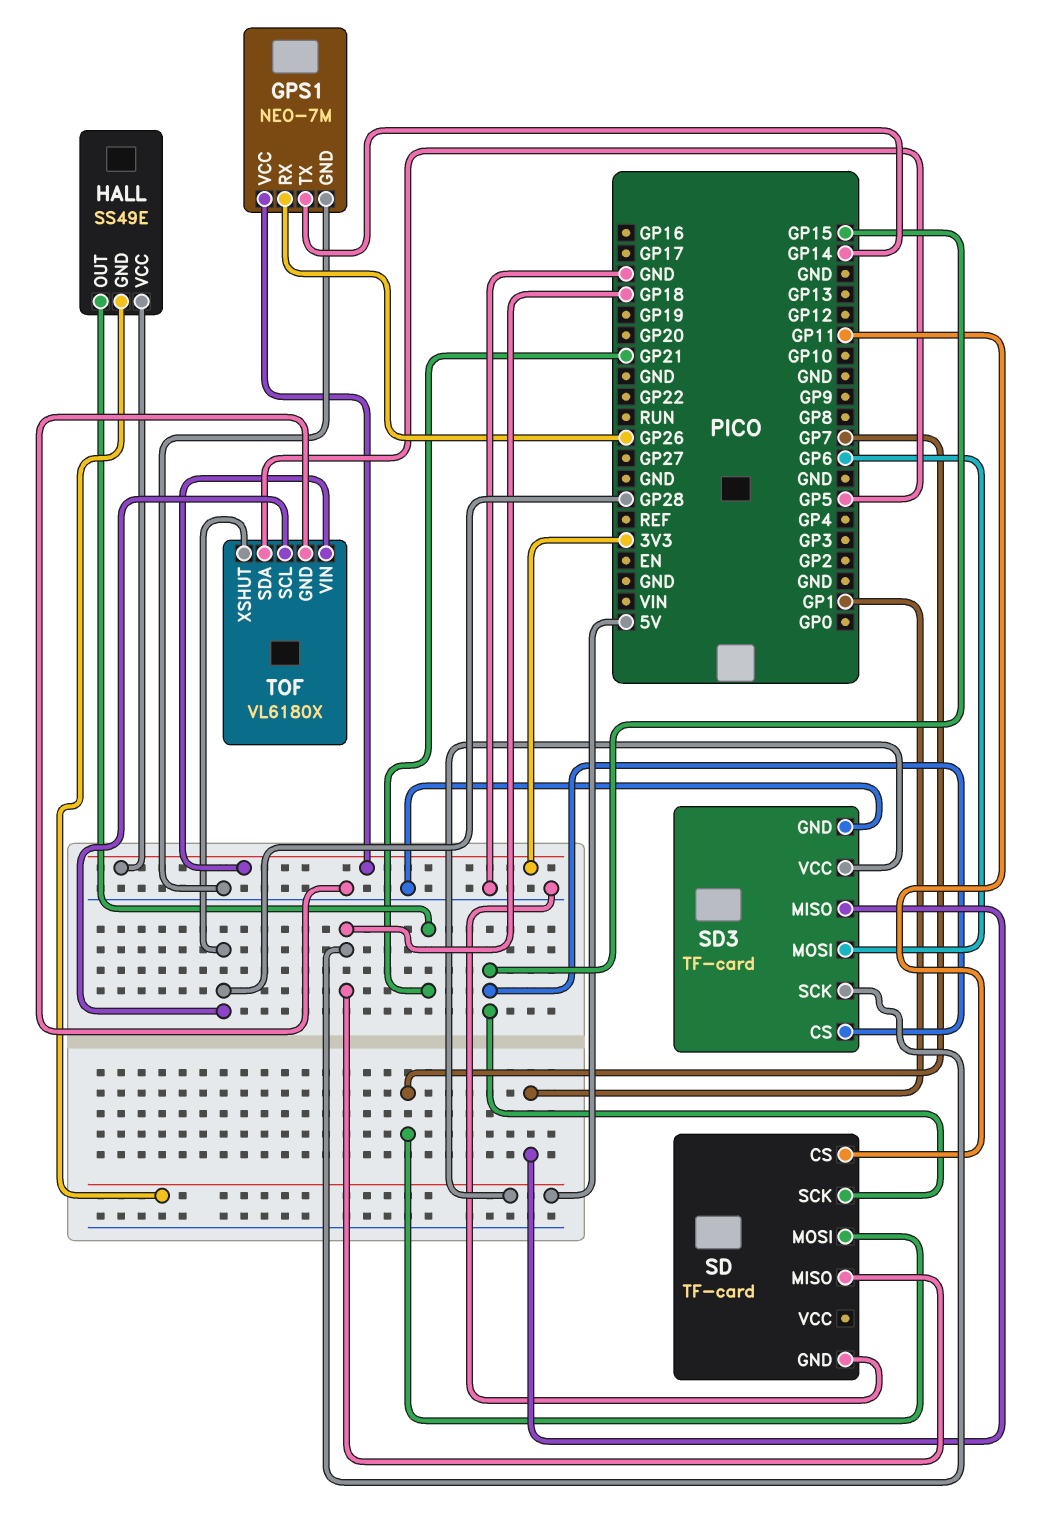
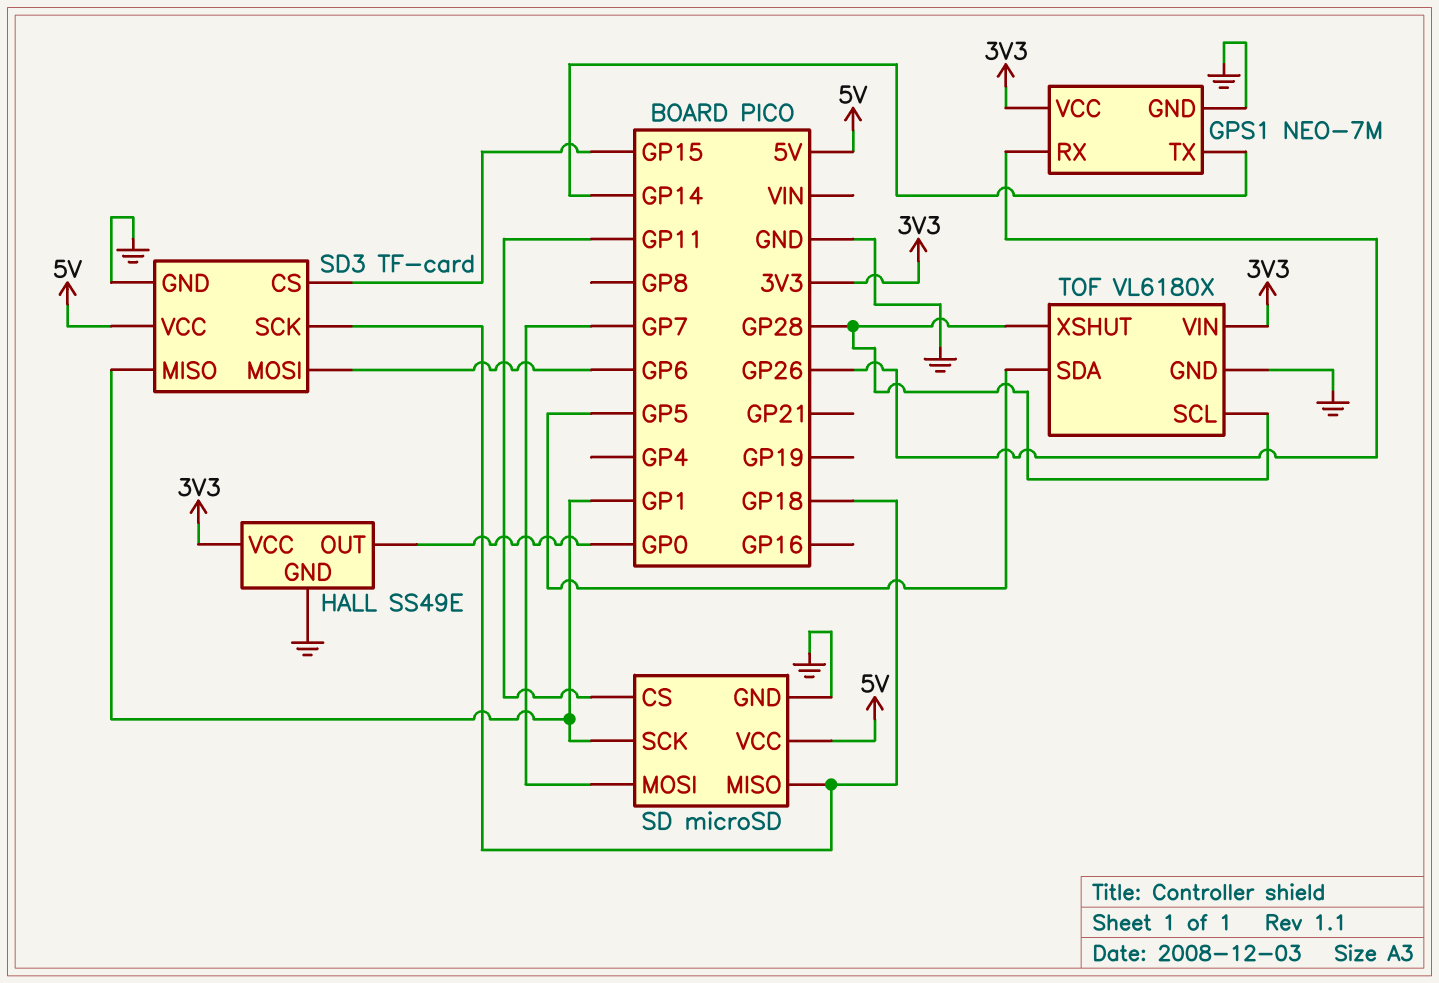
HALL pin GND: 5V -> GND
HALL pin OUT: GP21 -> GP0
SD: TF-card -> microSD
SD pin SCK: GP15 -> GP1
SD pin VCC: none -> 5V

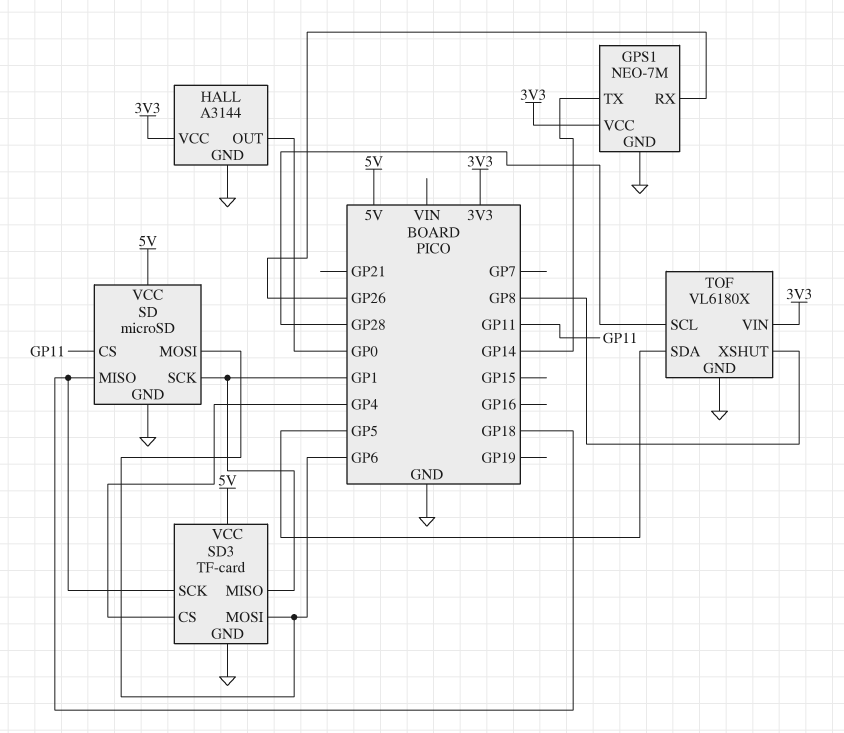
HALL: SS49E -> A3144
SD pin MOSI: GP7 -> GP6
SD3 pin CS: GP15 -> GP4
TOF pin XSHUT: GP28 -> GP8

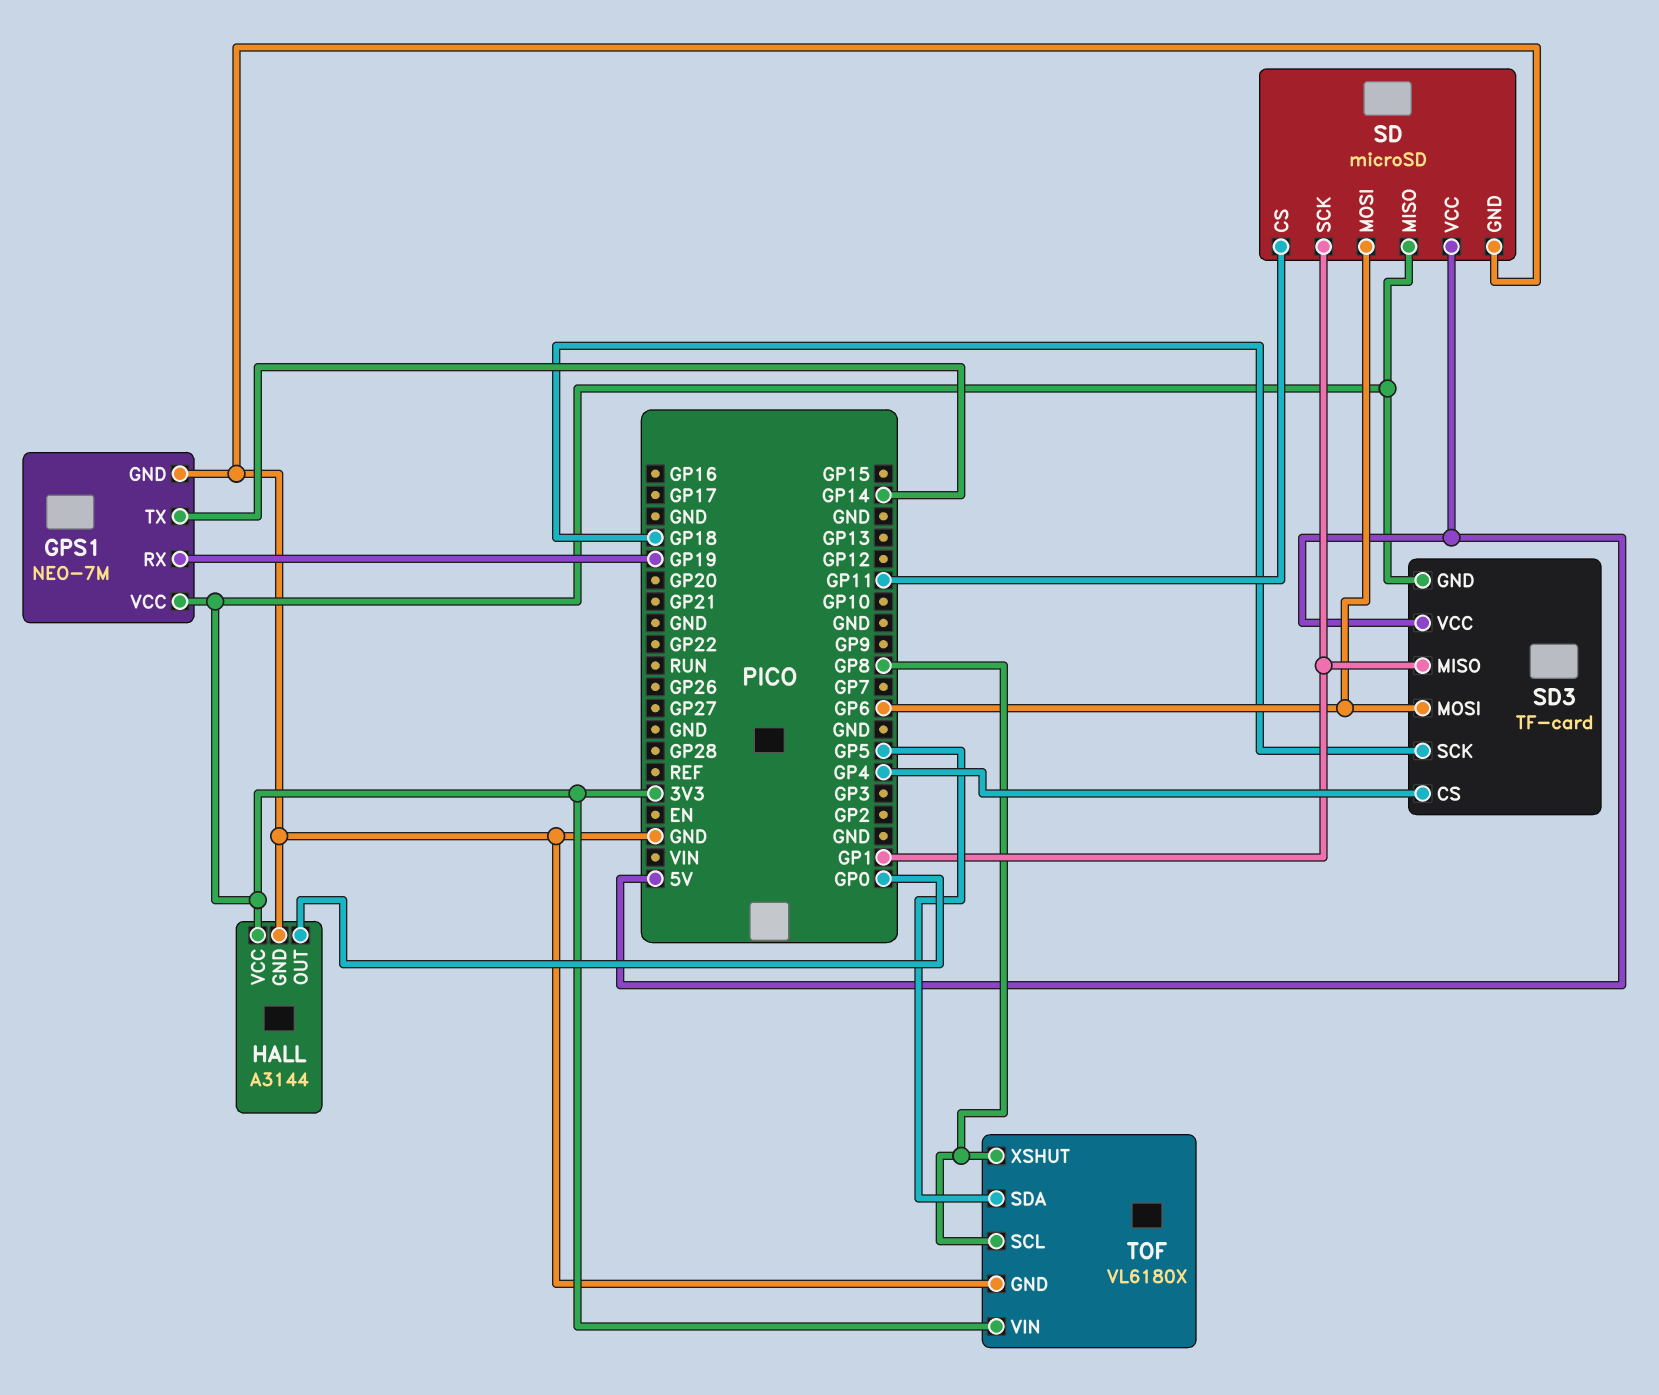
GPS1 pin RX: GP26 -> GP19
SD pin MISO: GP18 -> 3V3
SD3 pin GND: GND -> 3V3
TOF pin SCL: GP28 -> GP8

